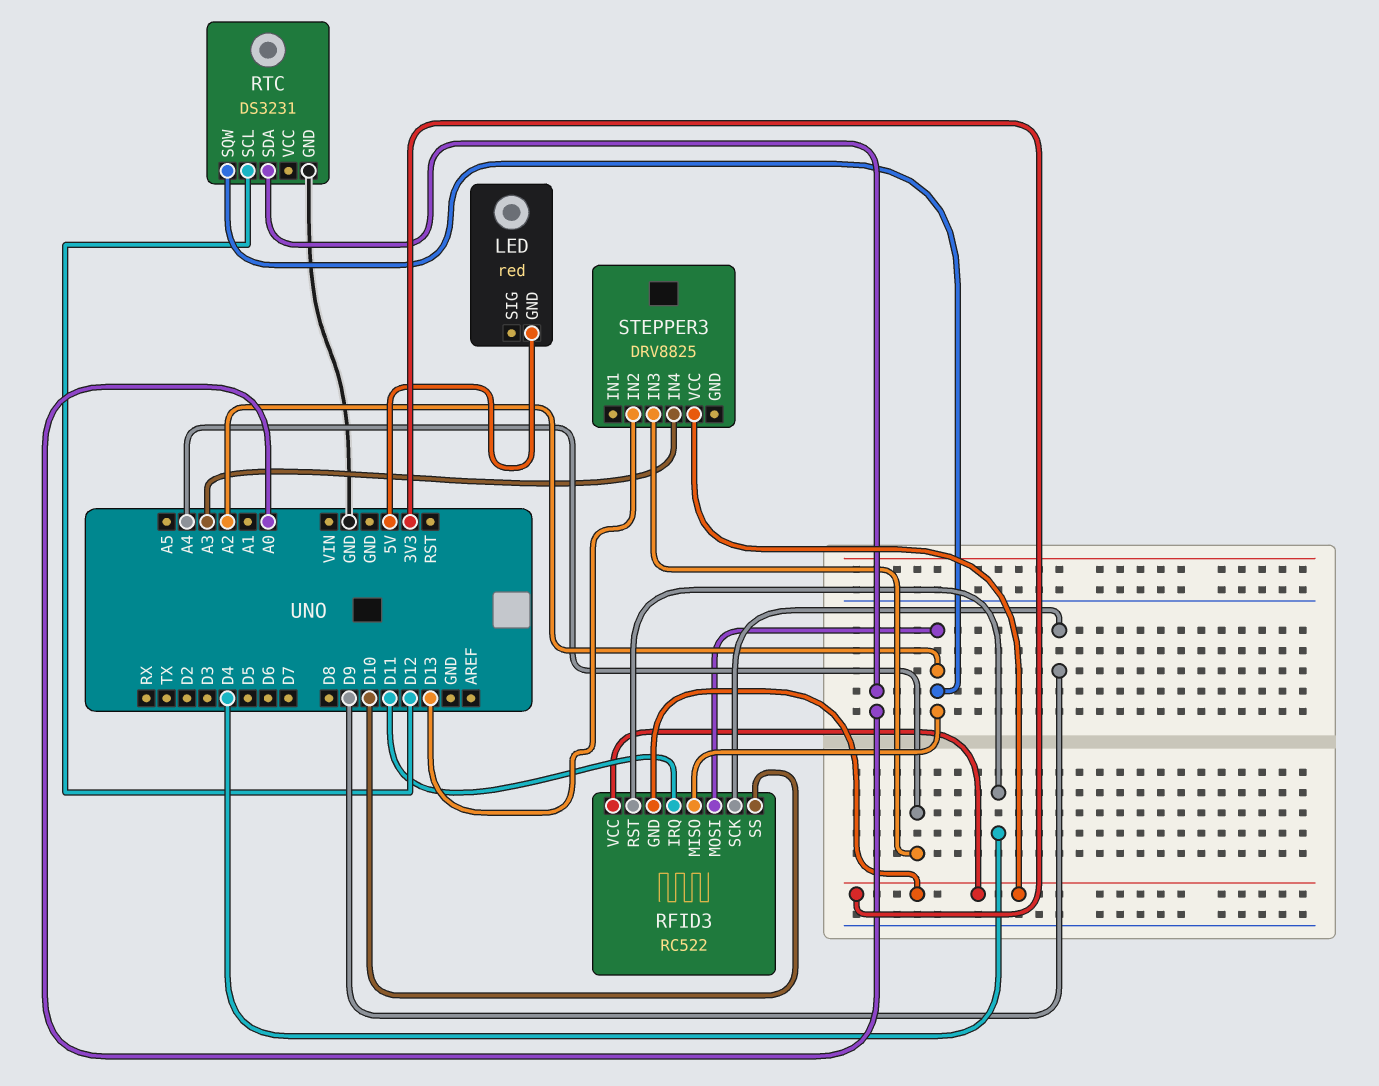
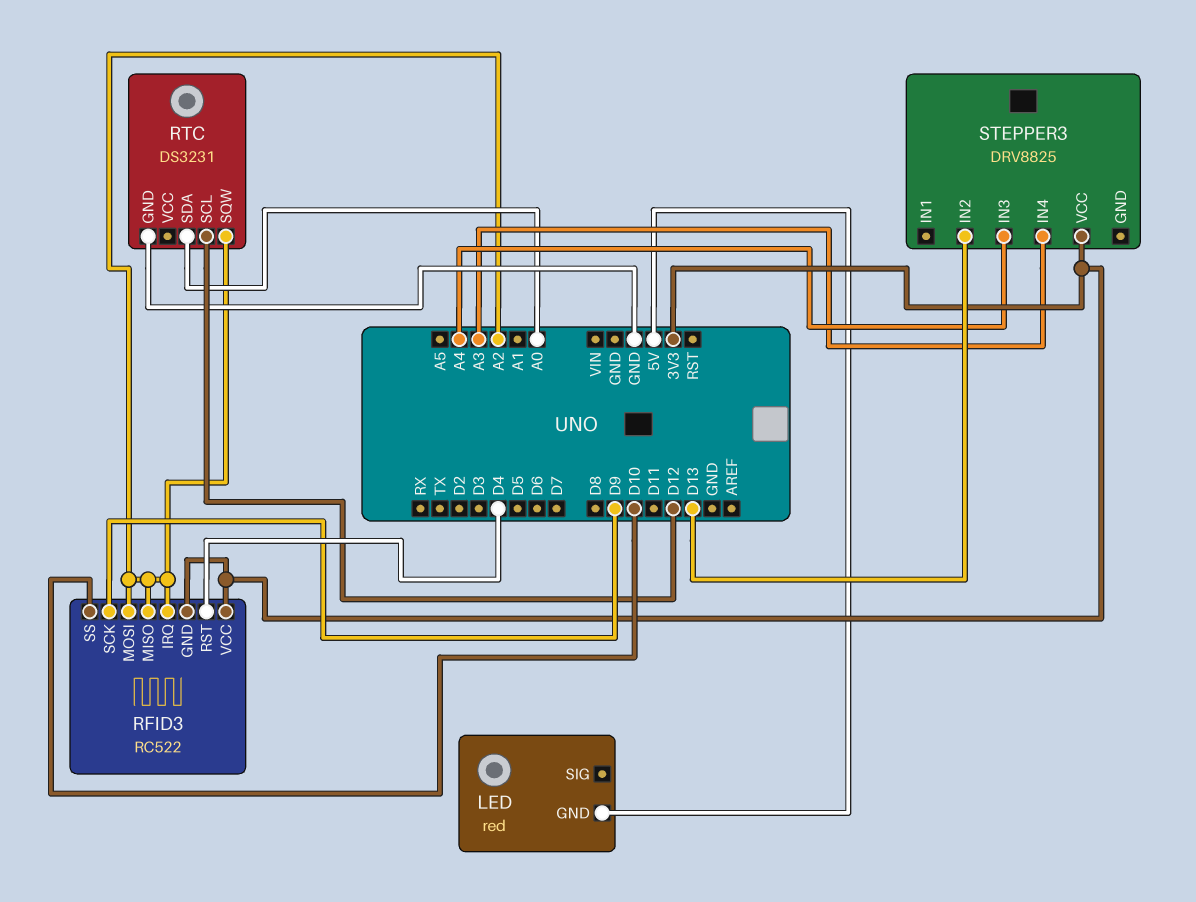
RFID3 pin IRQ: D11 -> A2

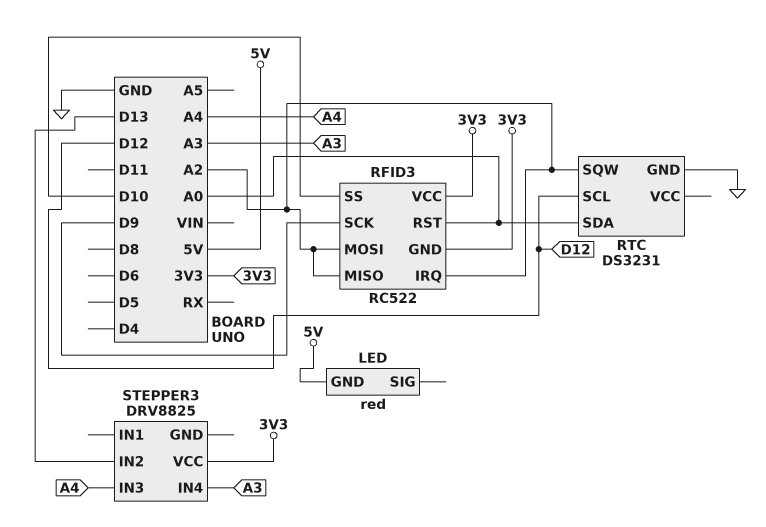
RFID3 pin RST: D4 -> A0

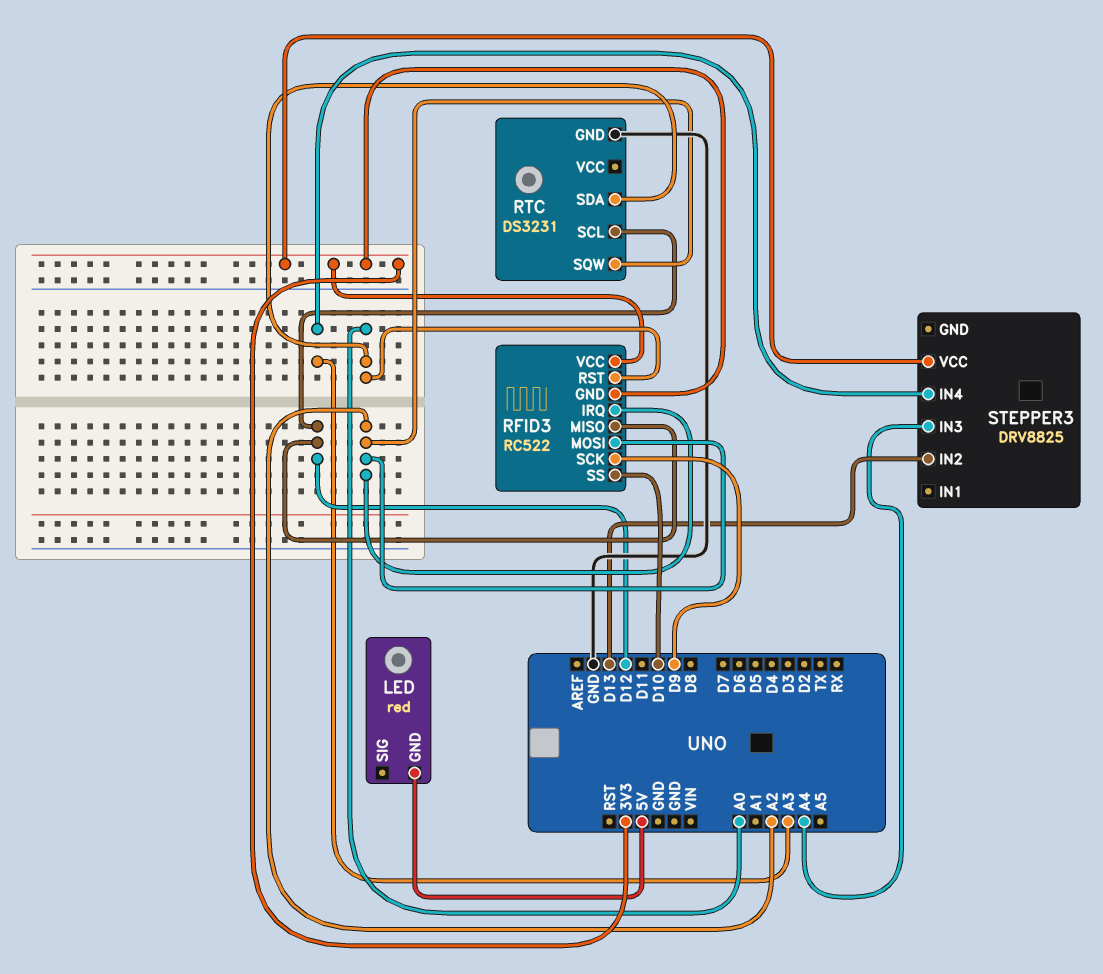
RFID3 pin MISO: A2 -> D12

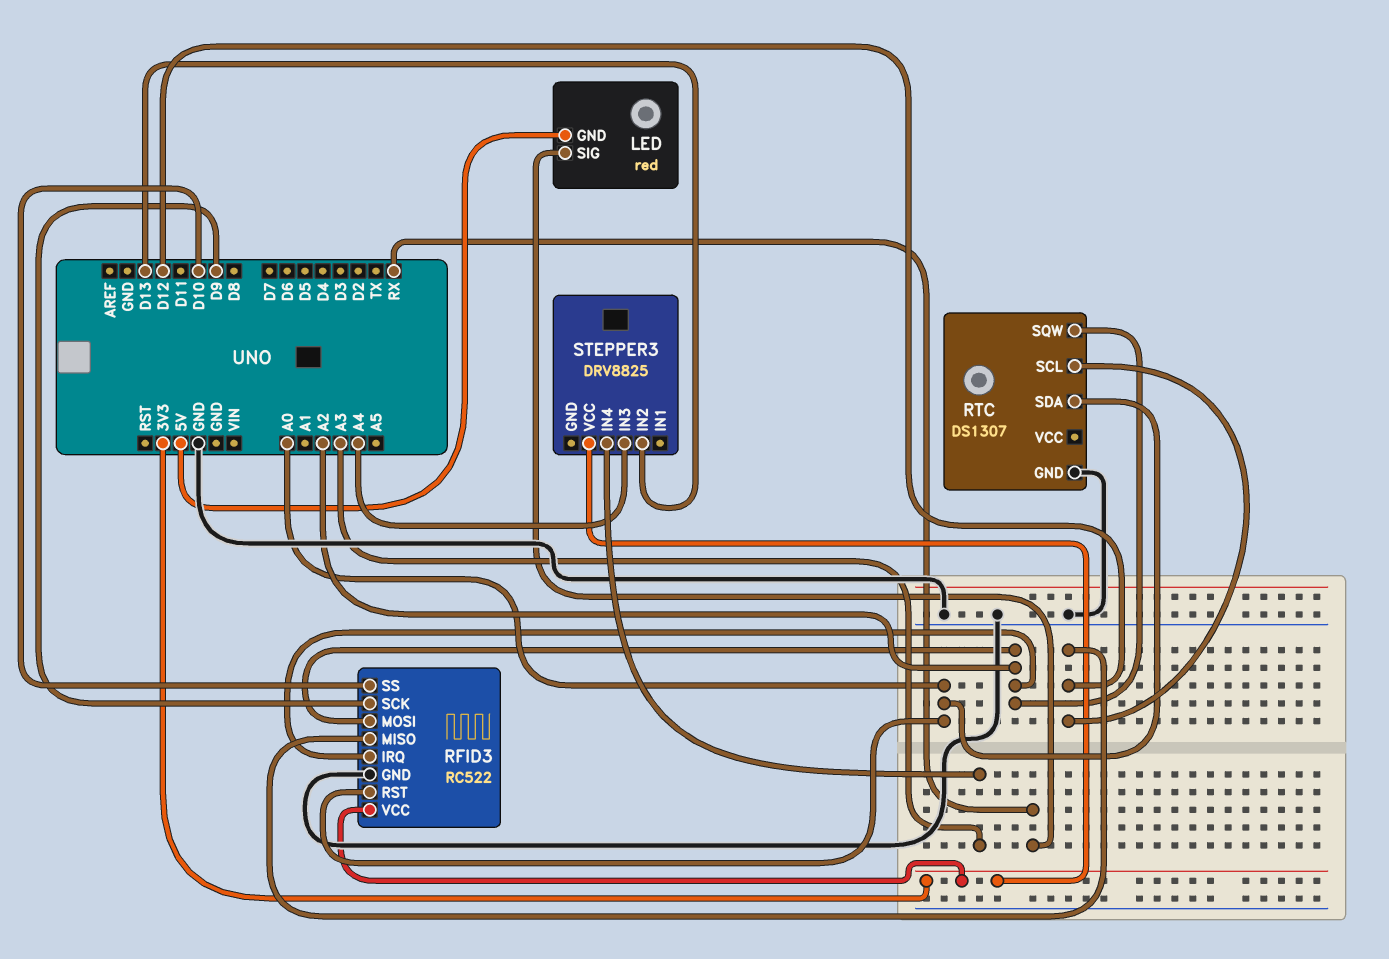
LED pin SIG: none -> RX
RFID3 pin GND: 3V3 -> GND
RTC: DS3231 -> DS1307

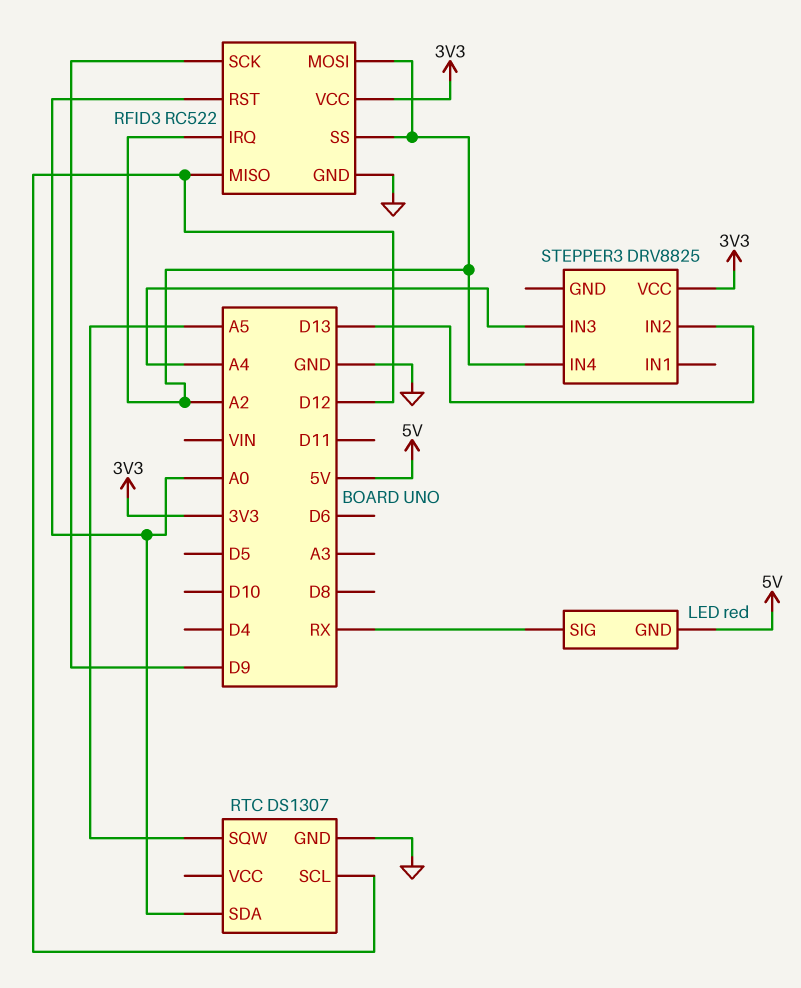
RFID3 pin SS: D10 -> A2
RTC pin SQW: A2 -> A5
STEPPER3 pin IN4: A3 -> A2

